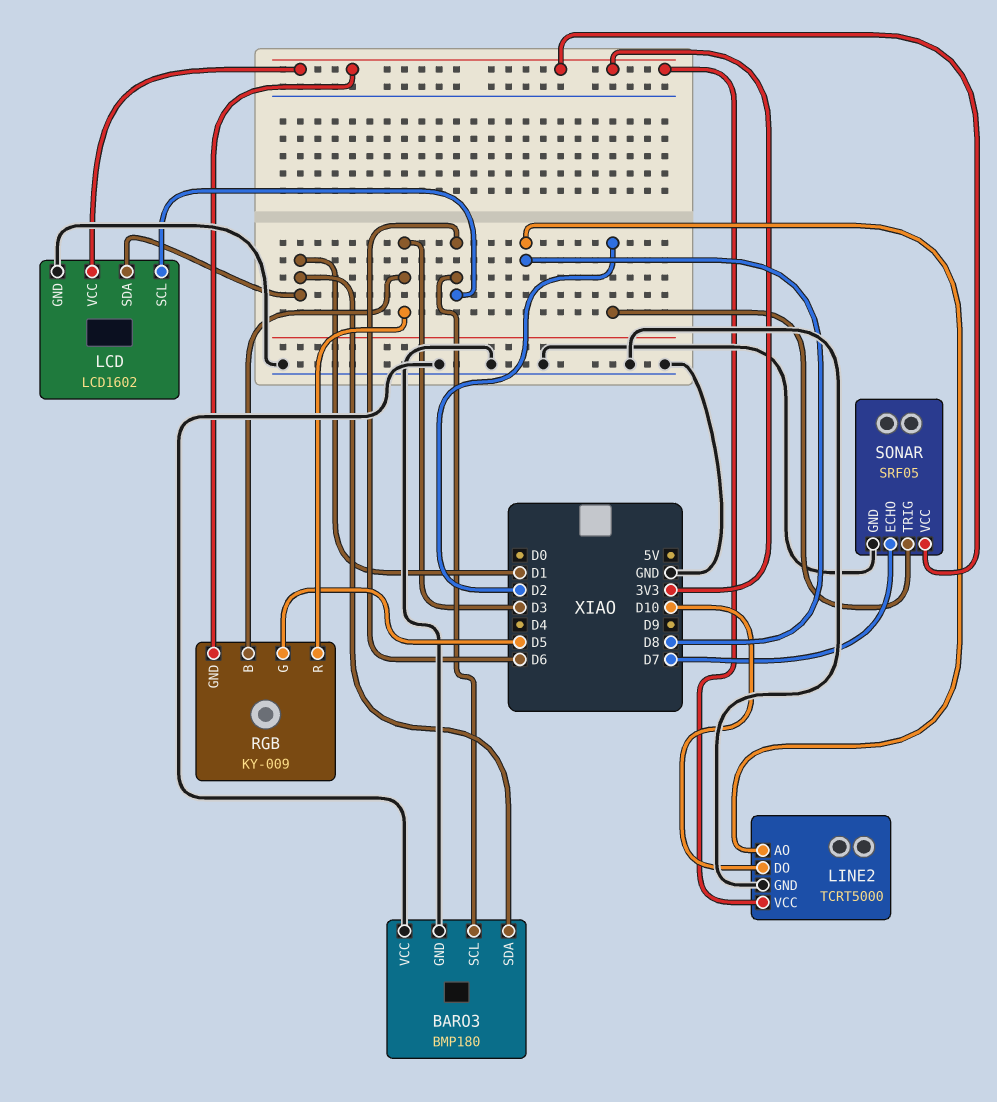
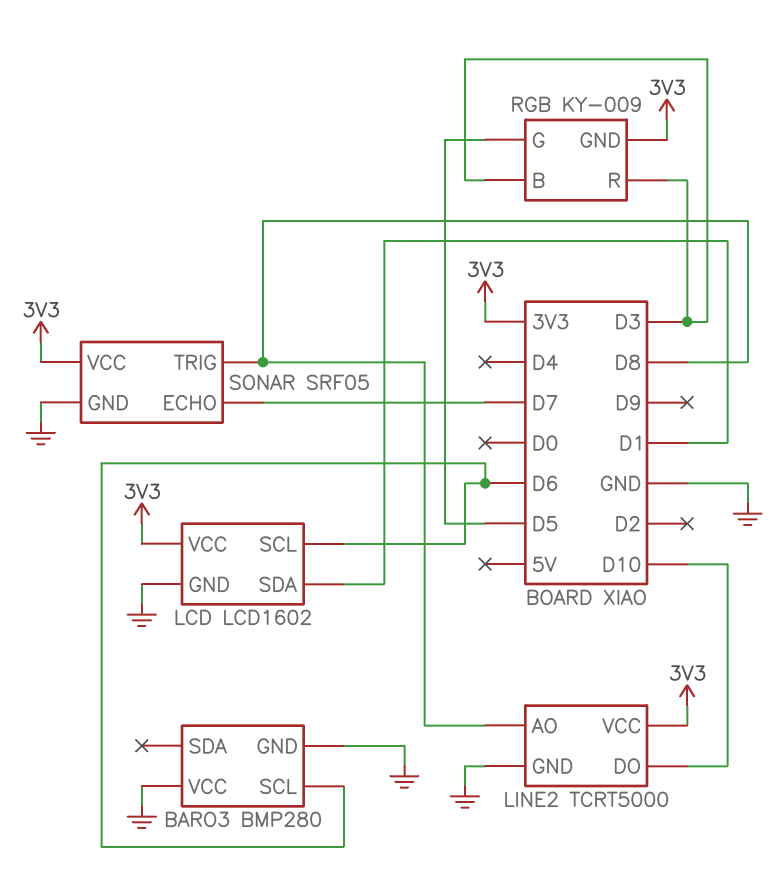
BARO3: BMP180 -> BMP280
BARO3 pin SDA: D1 -> none
SONAR pin TRIG: D2 -> D8

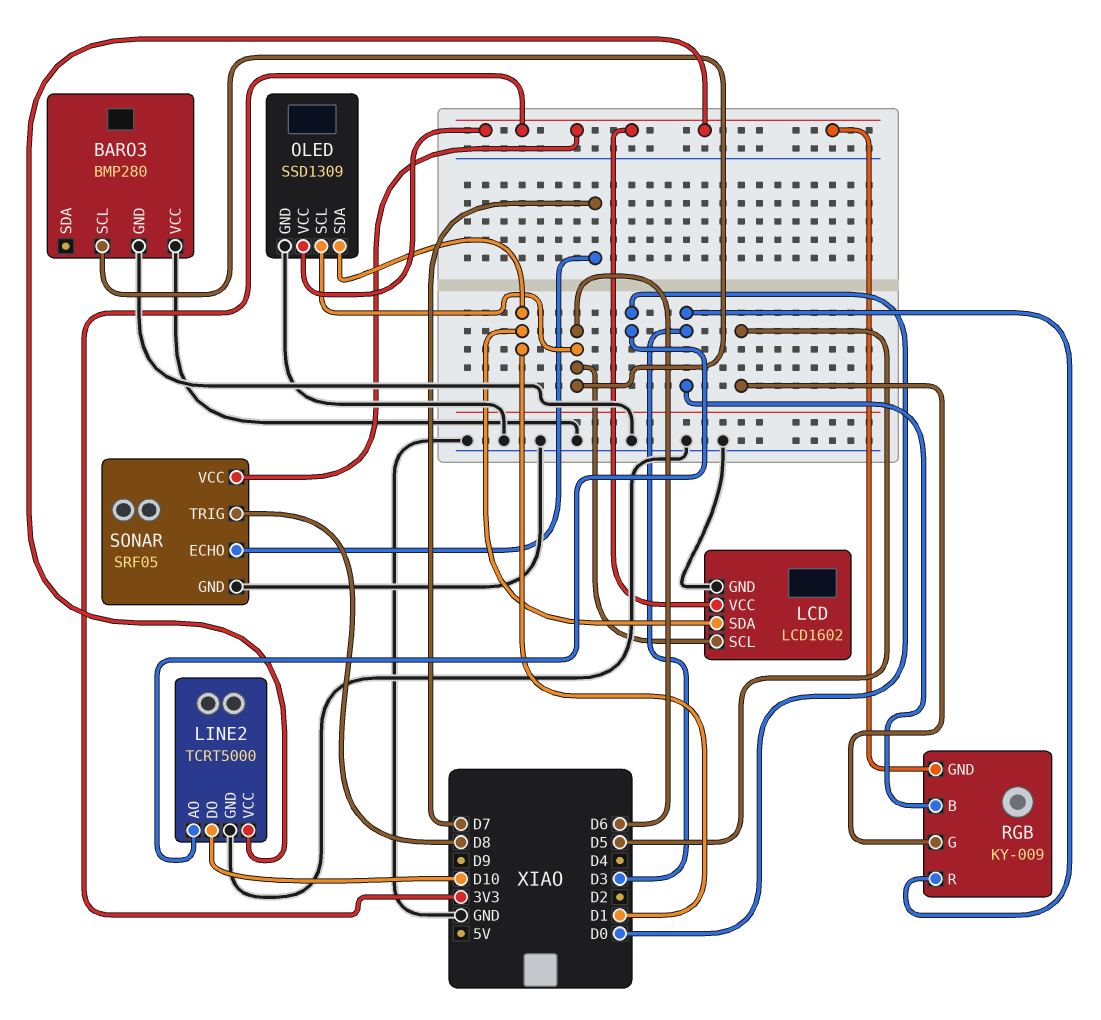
LINE2 pin AO: D8 -> D0
OLED: none -> SSD1309
OLED pin GND: none -> GND
OLED pin SCL: none -> D6
OLED pin SDA: none -> D1
OLED pin VCC: none -> 3V3

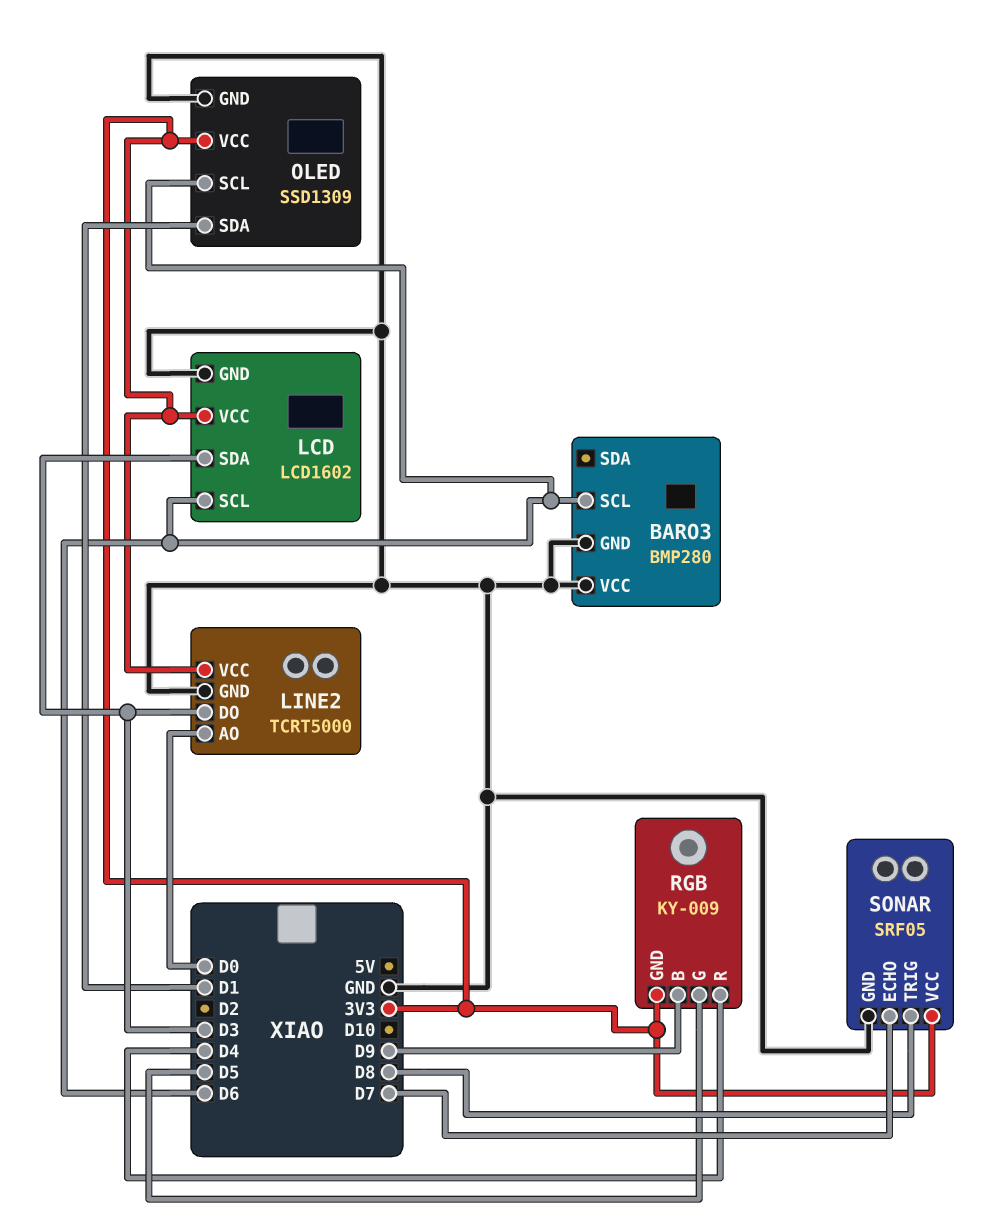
LCD pin SDA: D1 -> D3
LINE2 pin DO: D10 -> D3
RGB pin B: D3 -> D9
RGB pin R: D3 -> D4

